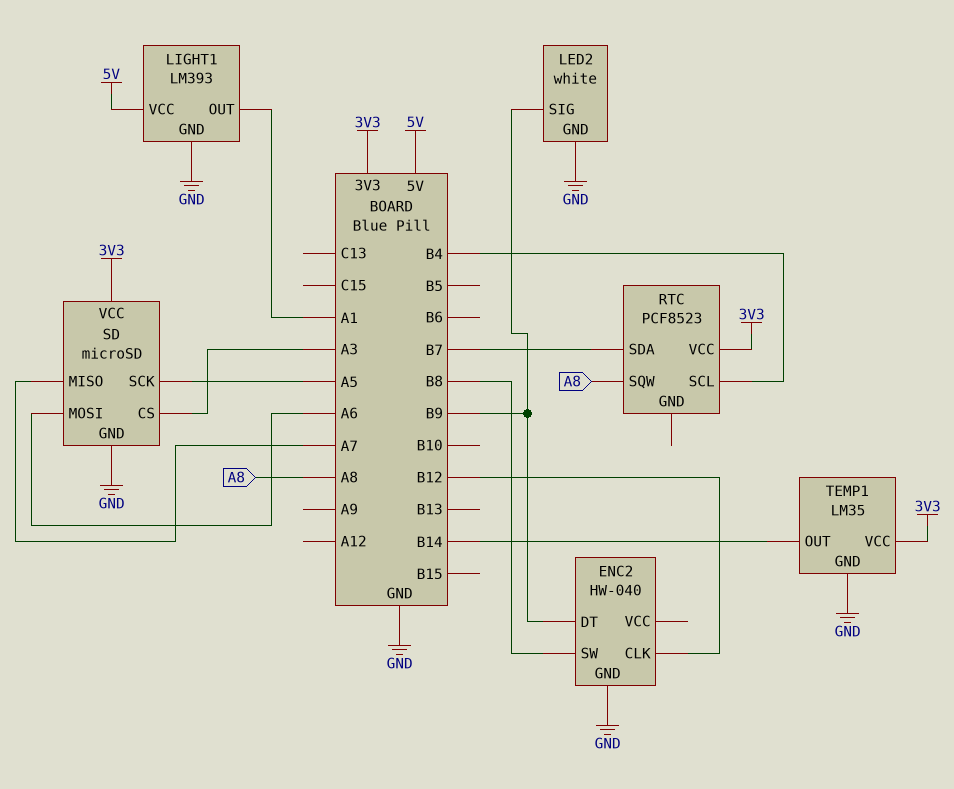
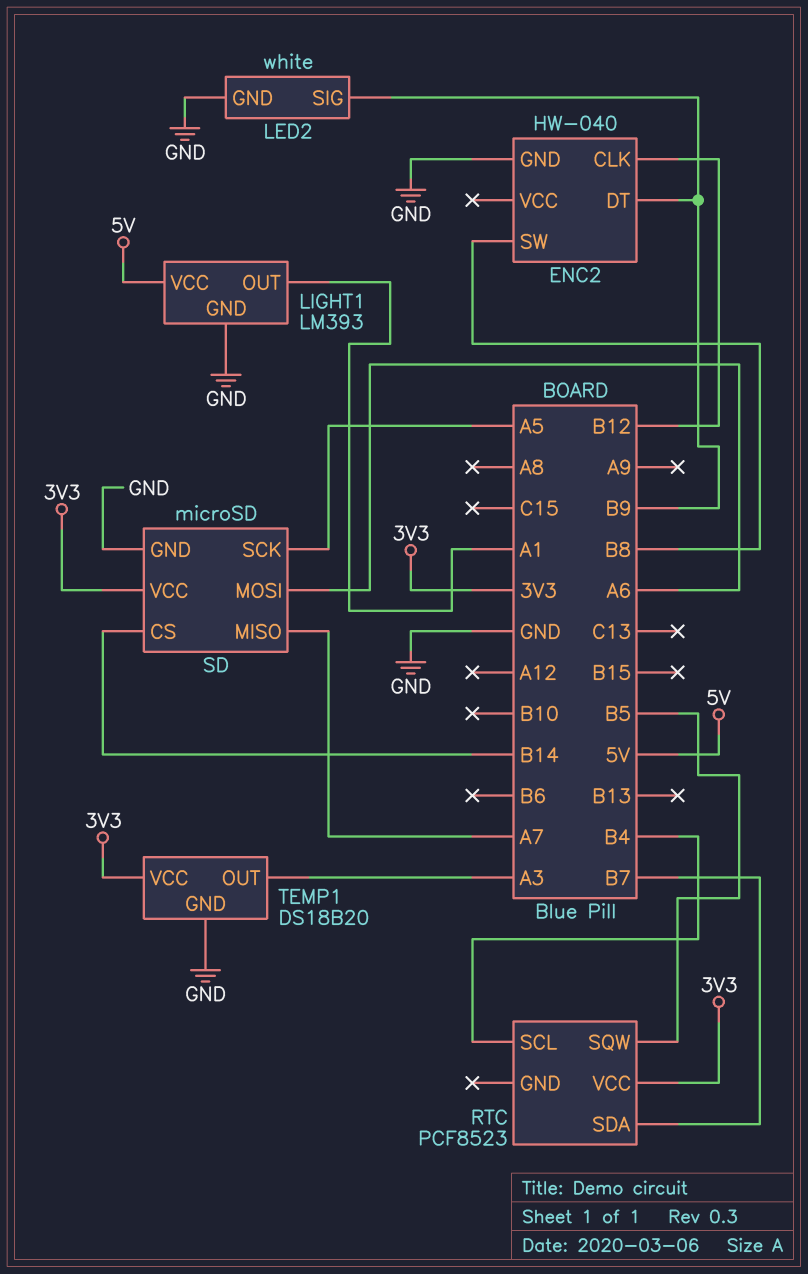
RTC pin SQW: A8 -> B5
SD pin CS: A3 -> B14
TEMP1: LM35 -> DS18B20
TEMP1 pin OUT: B14 -> A3

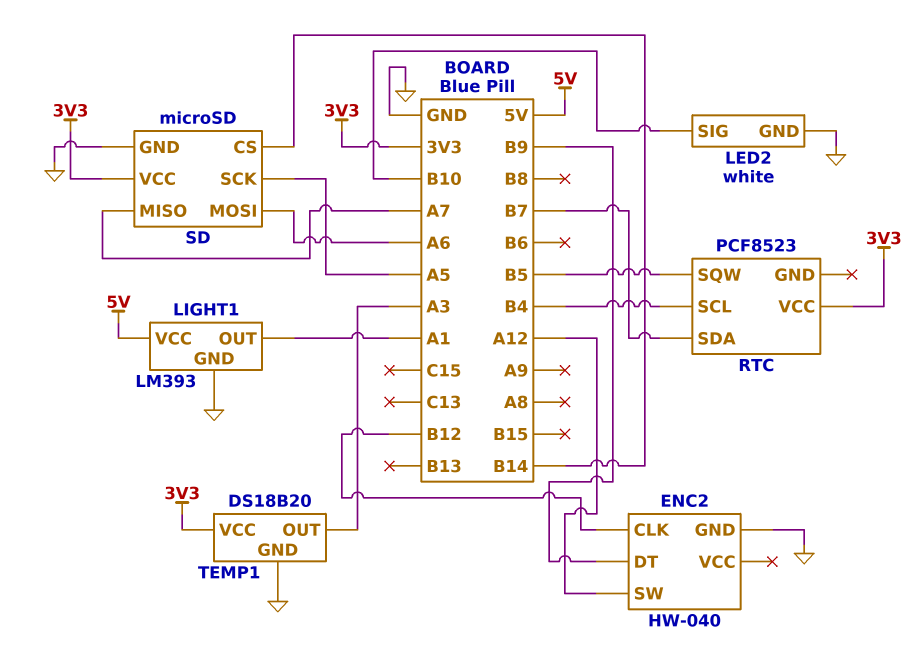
ENC2 pin SW: B8 -> A12
LED2 pin SIG: B9 -> B10

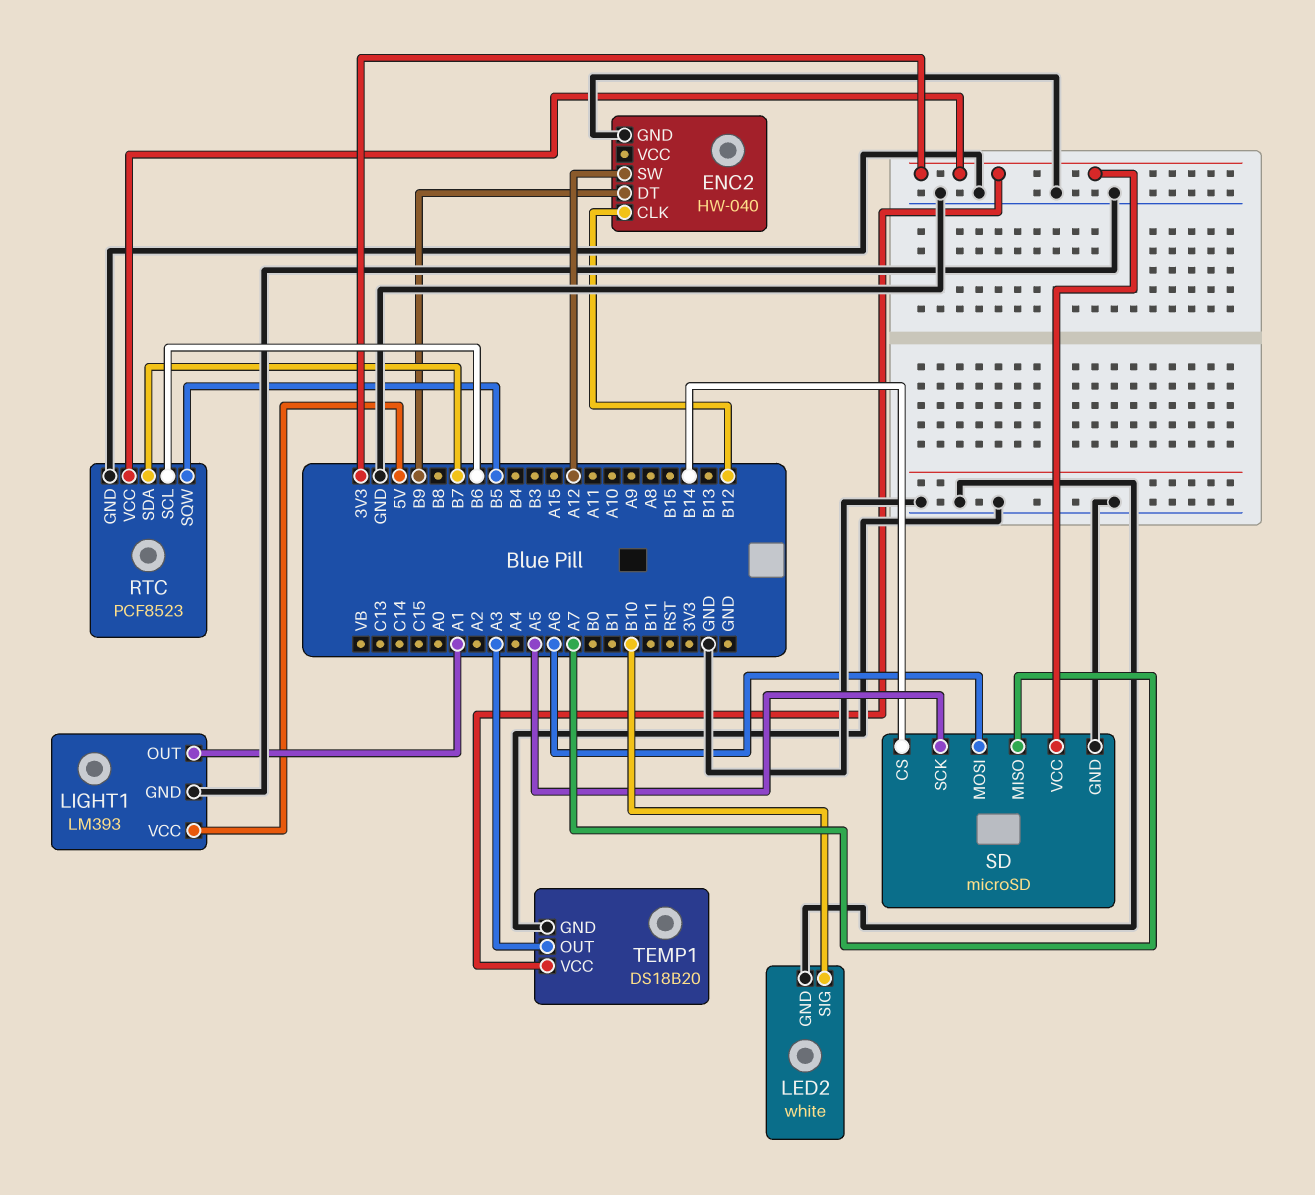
RTC pin GND: none -> GND
RTC pin SCL: B4 -> B6

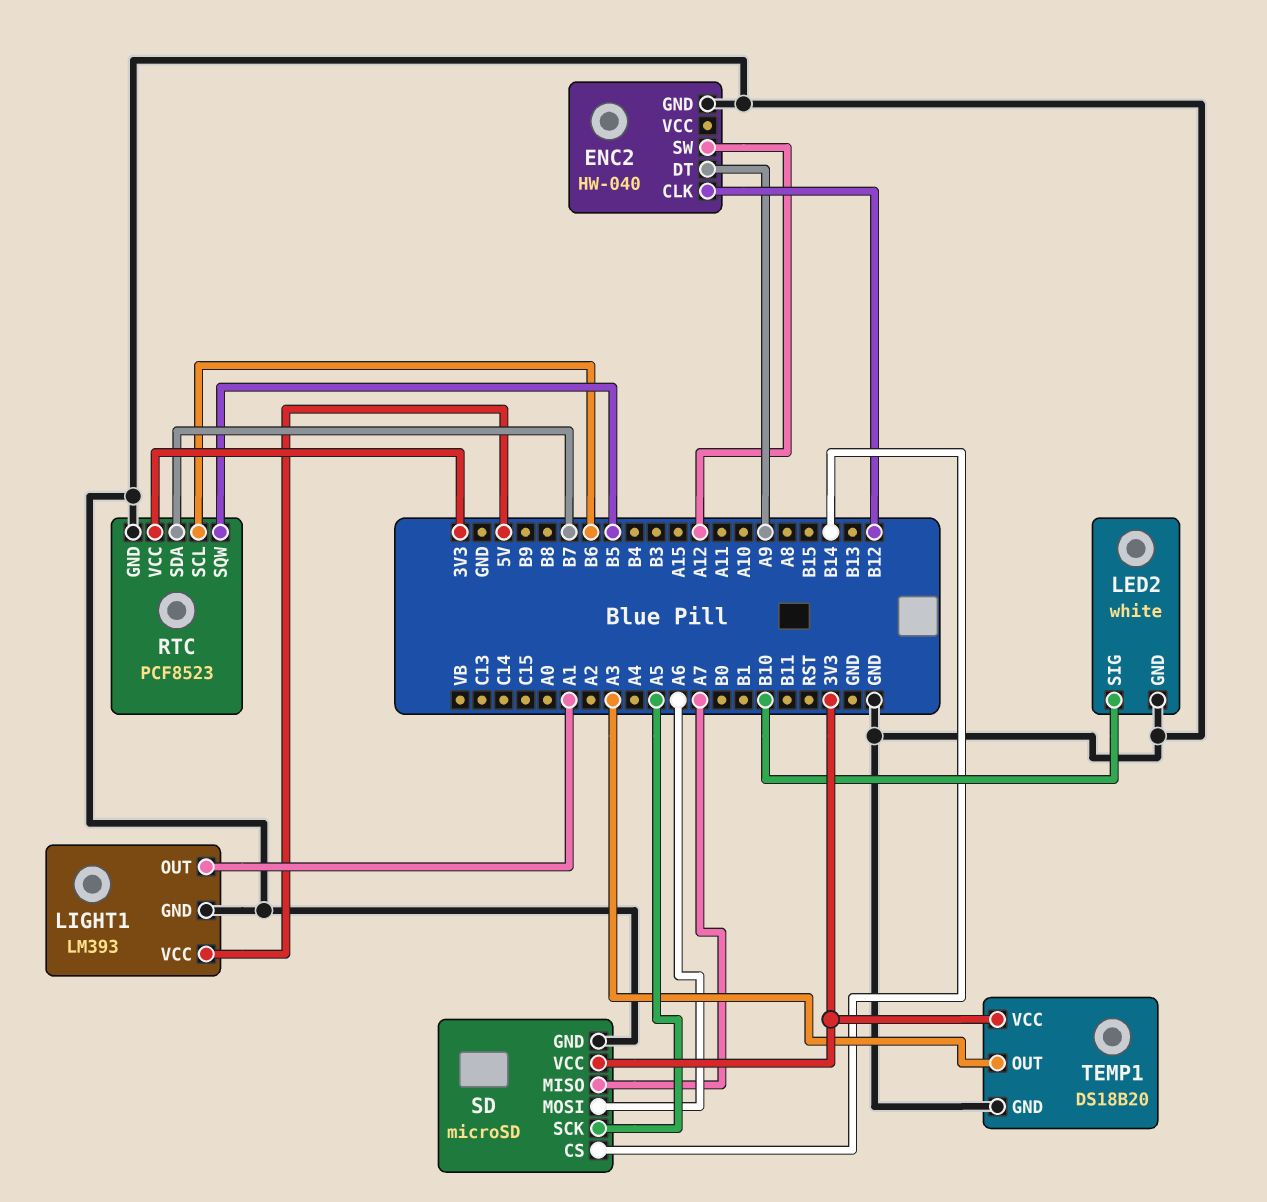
ENC2 pin DT: B9 -> A9

